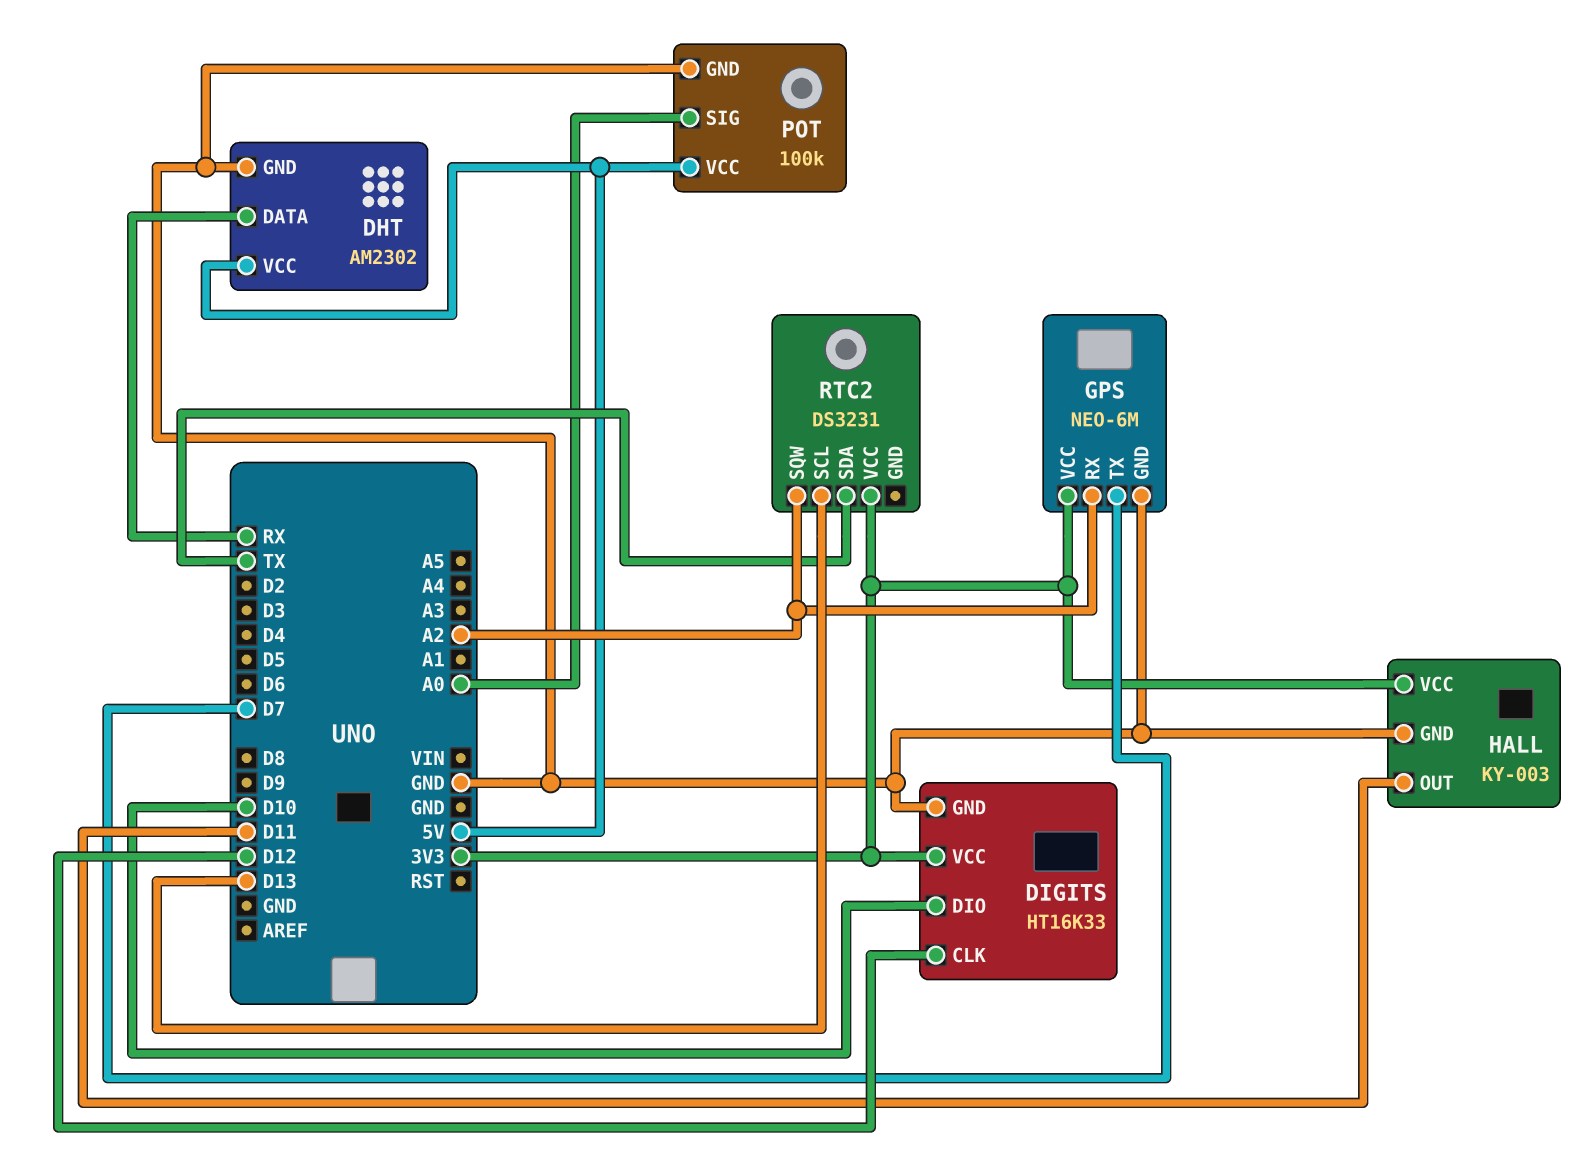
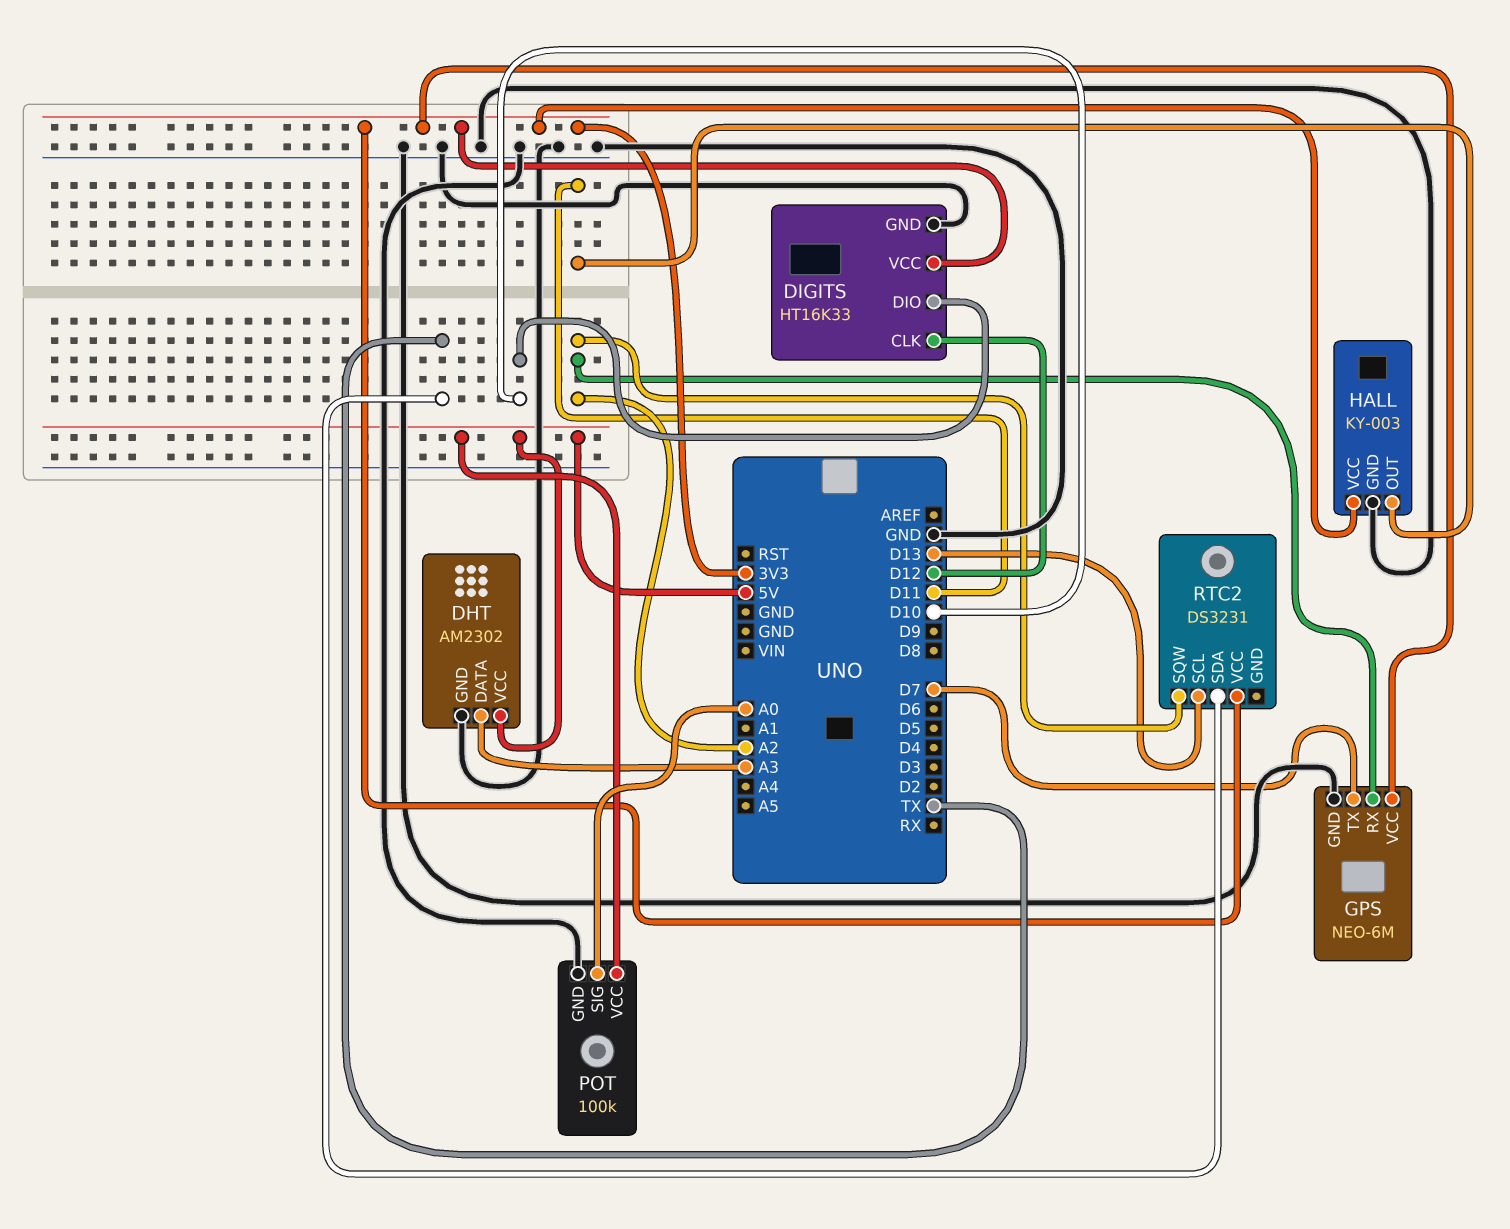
DHT pin DATA: RX -> A3

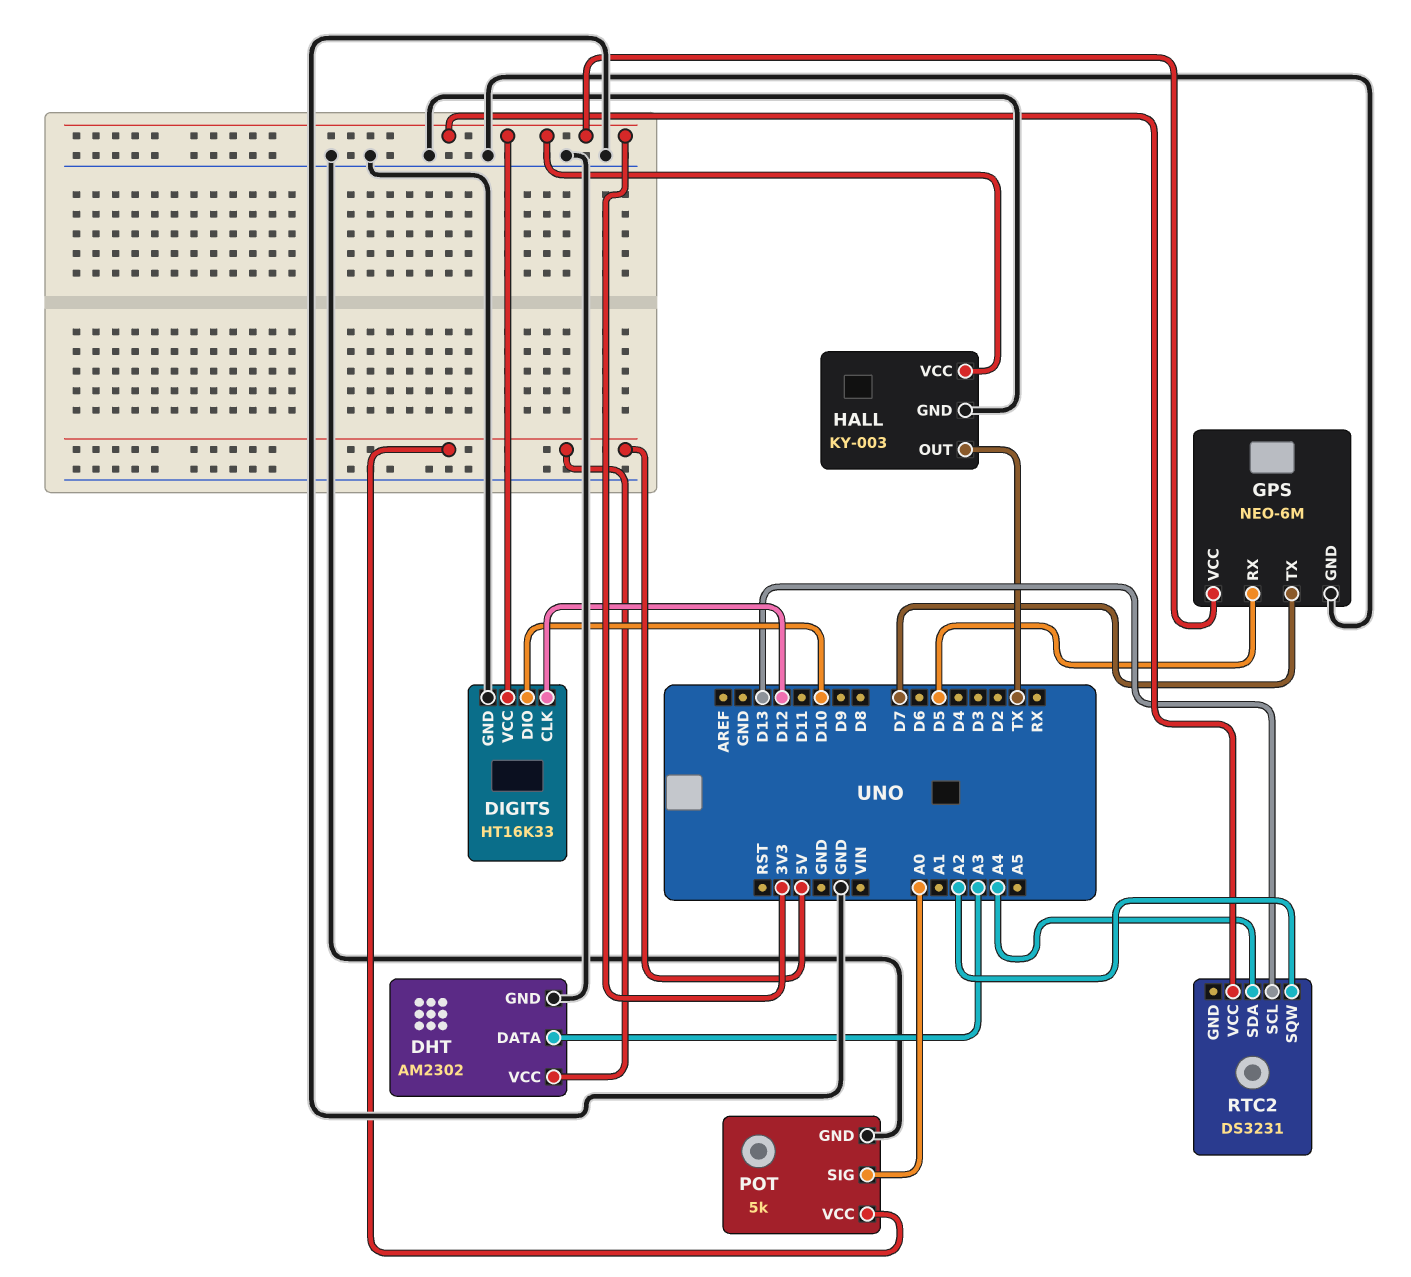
GPS pin RX: A2 -> D5
HALL pin OUT: D11 -> TX
POT: 100k -> 5k
RTC2 pin SDA: TX -> A4

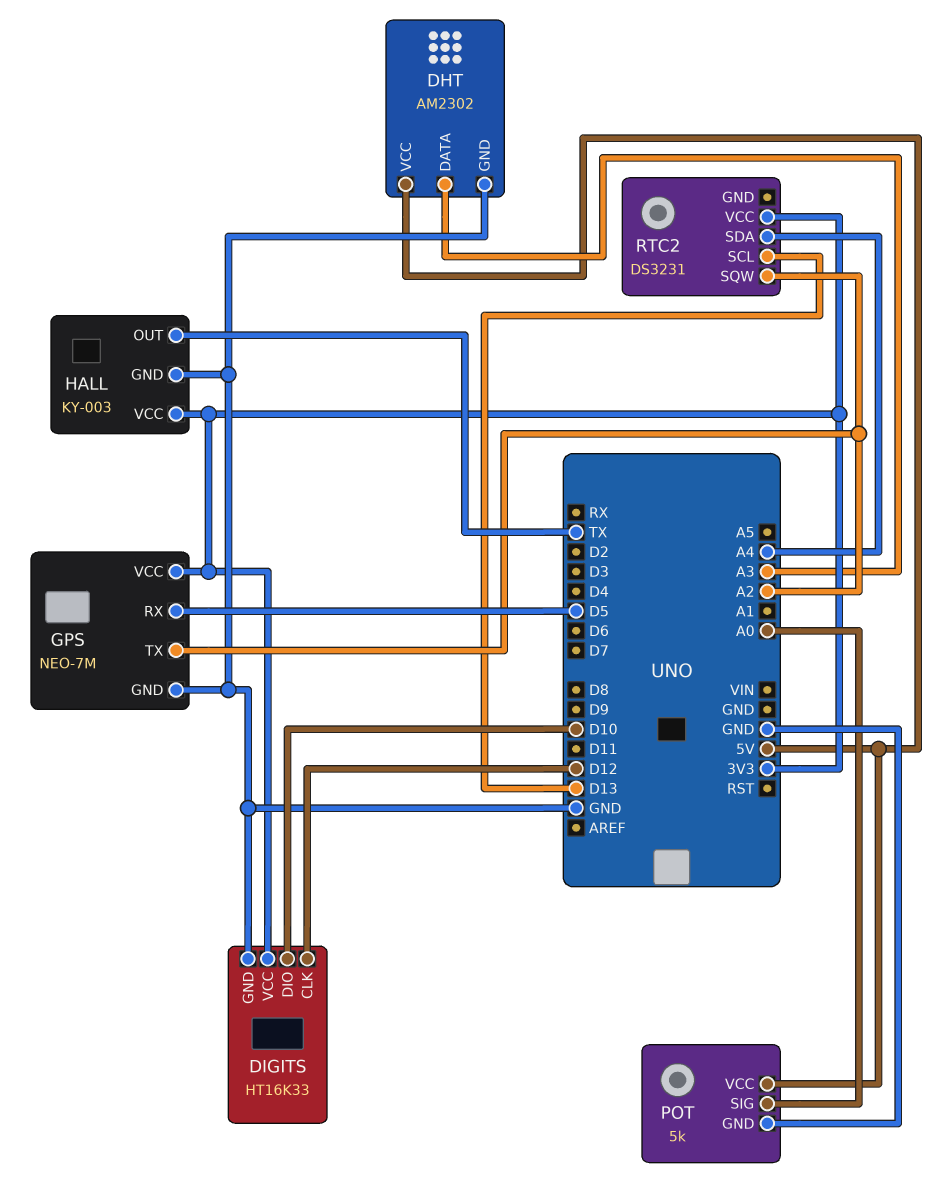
GPS: NEO-6M -> NEO-7M
GPS pin TX: D7 -> A2

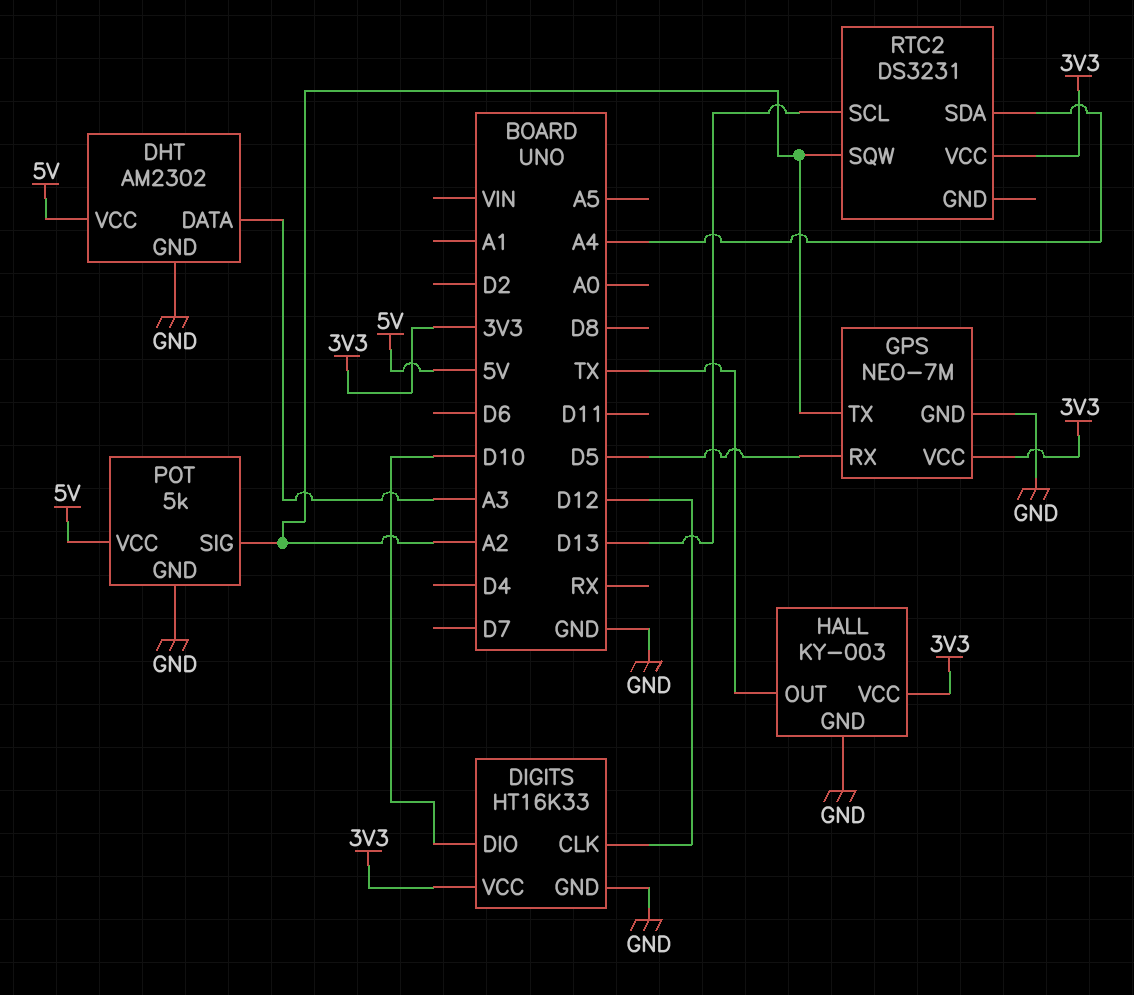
POT pin SIG: A0 -> A2

